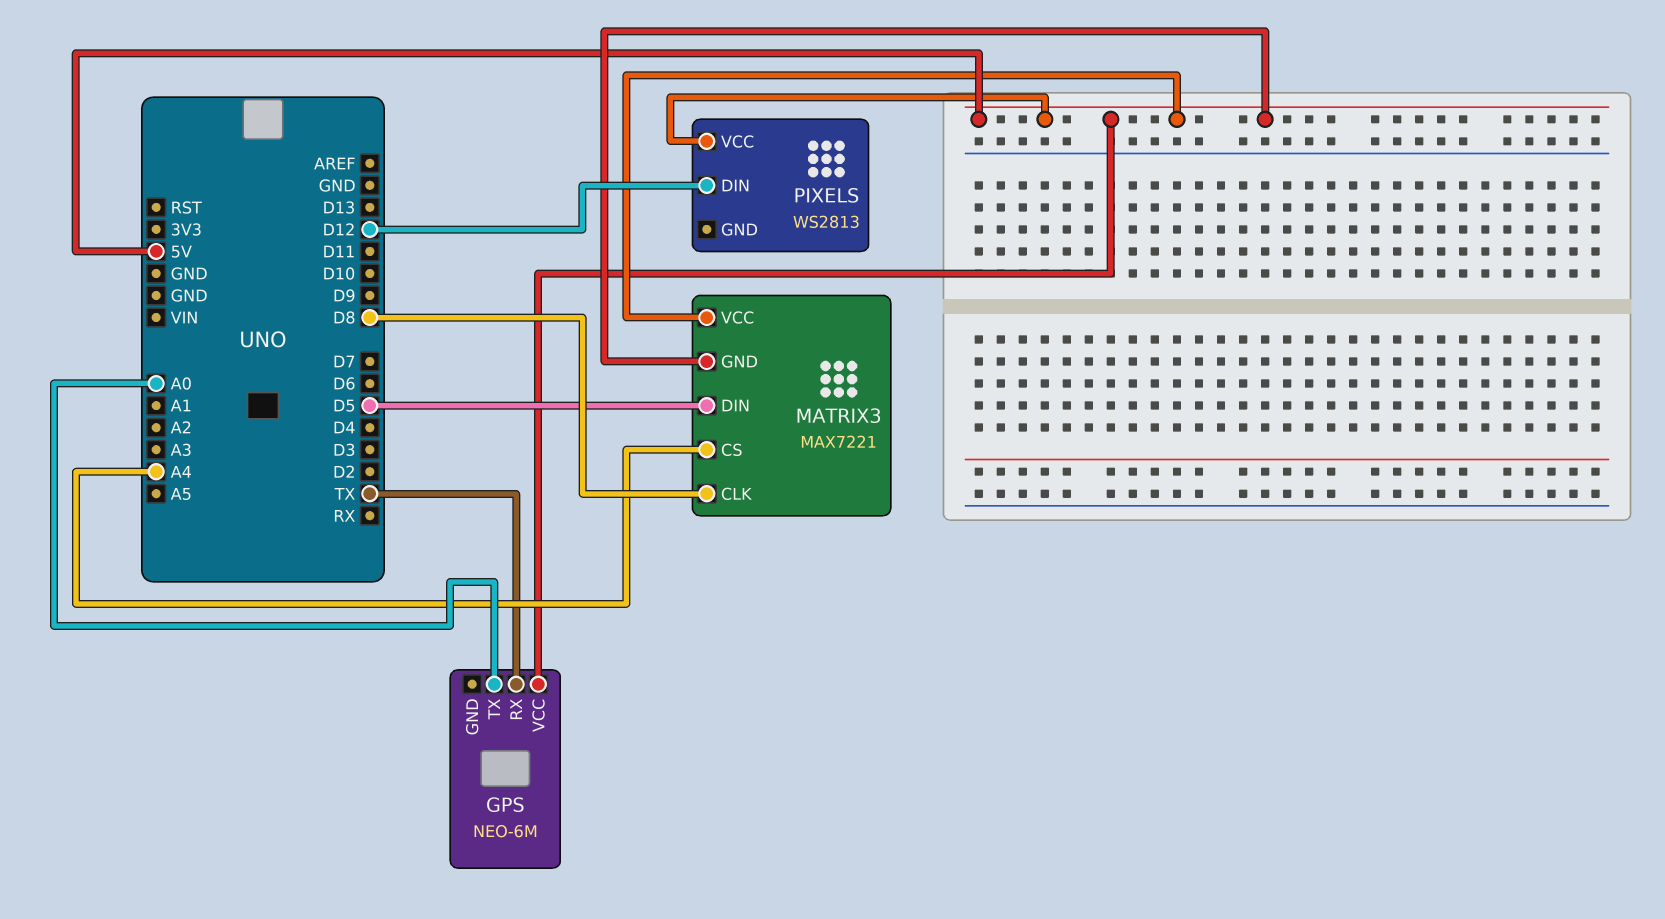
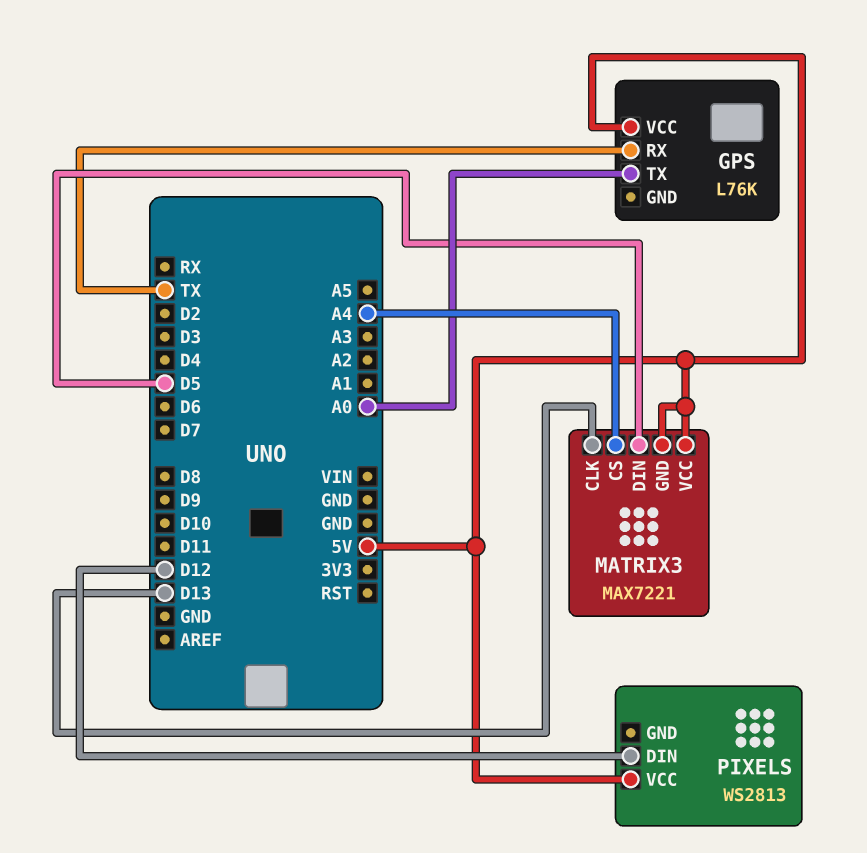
GPS: NEO-6M -> L76K
MATRIX3 pin CLK: D8 -> D13

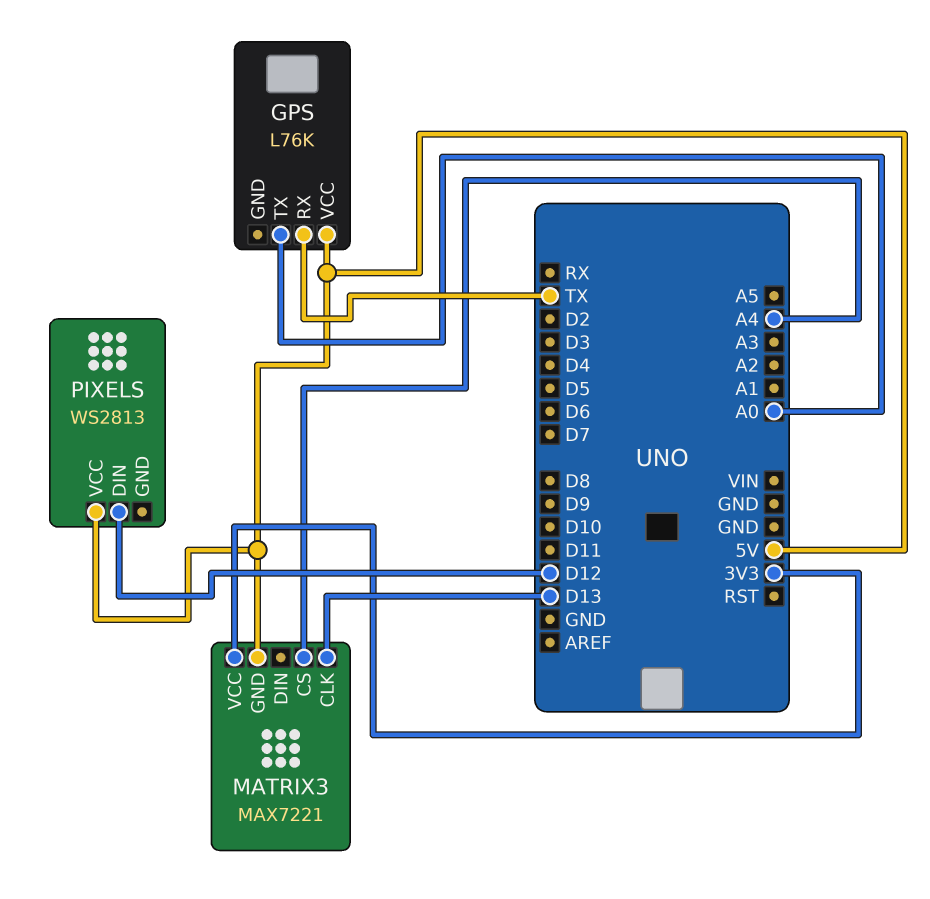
MATRIX3 pin DIN: D5 -> none
MATRIX3 pin VCC: 5V -> 3V3

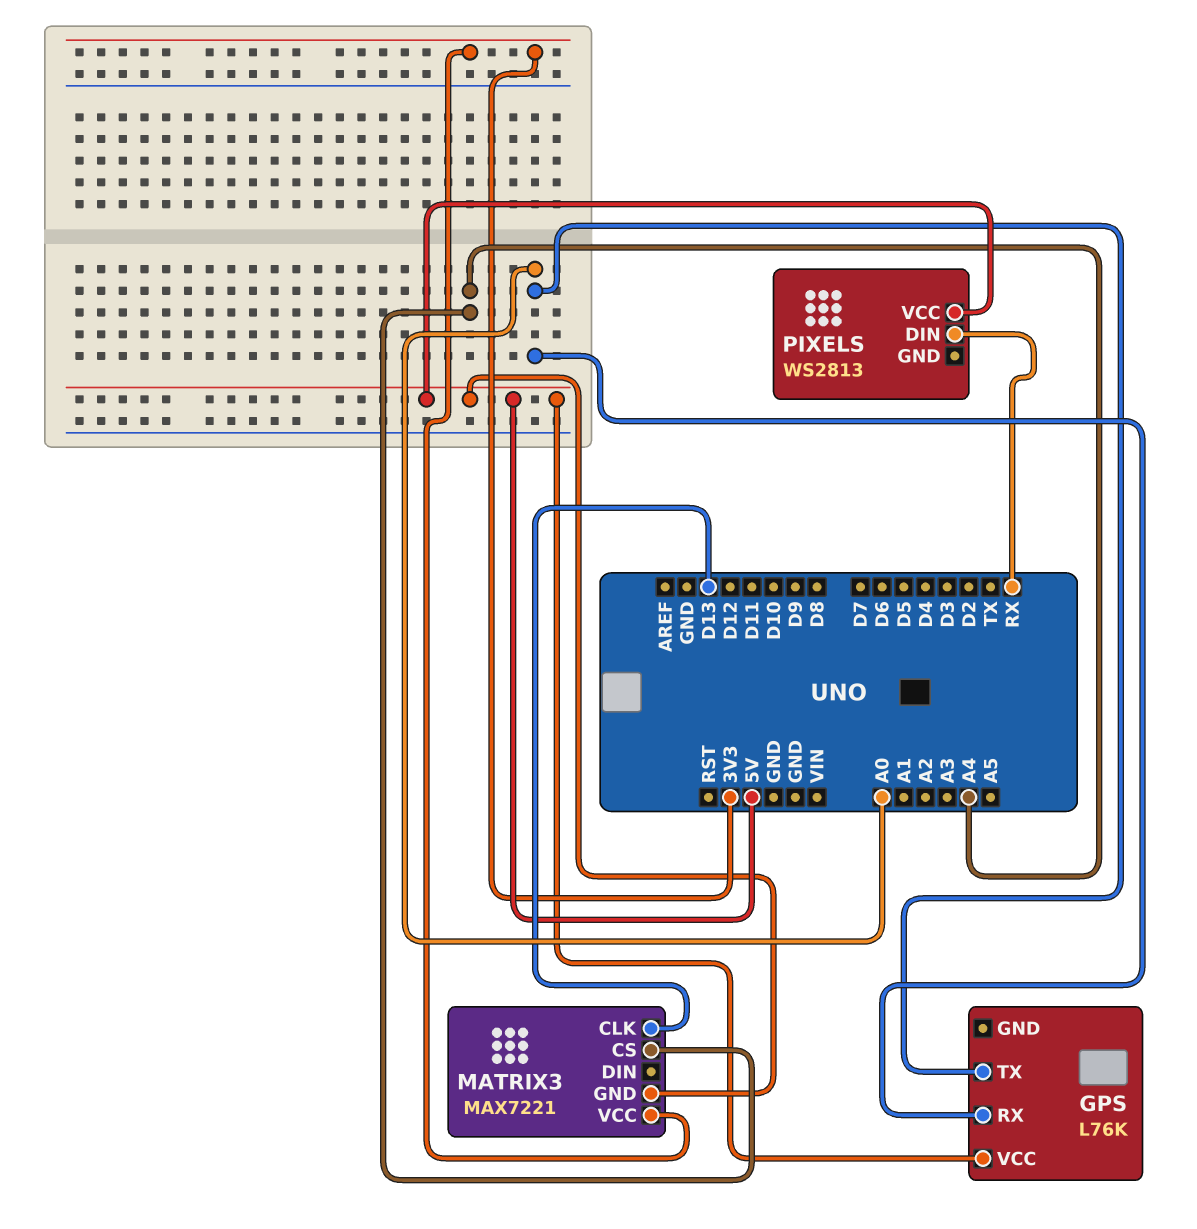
GPS pin RX: TX -> A0
PIXELS pin DIN: D12 -> RX

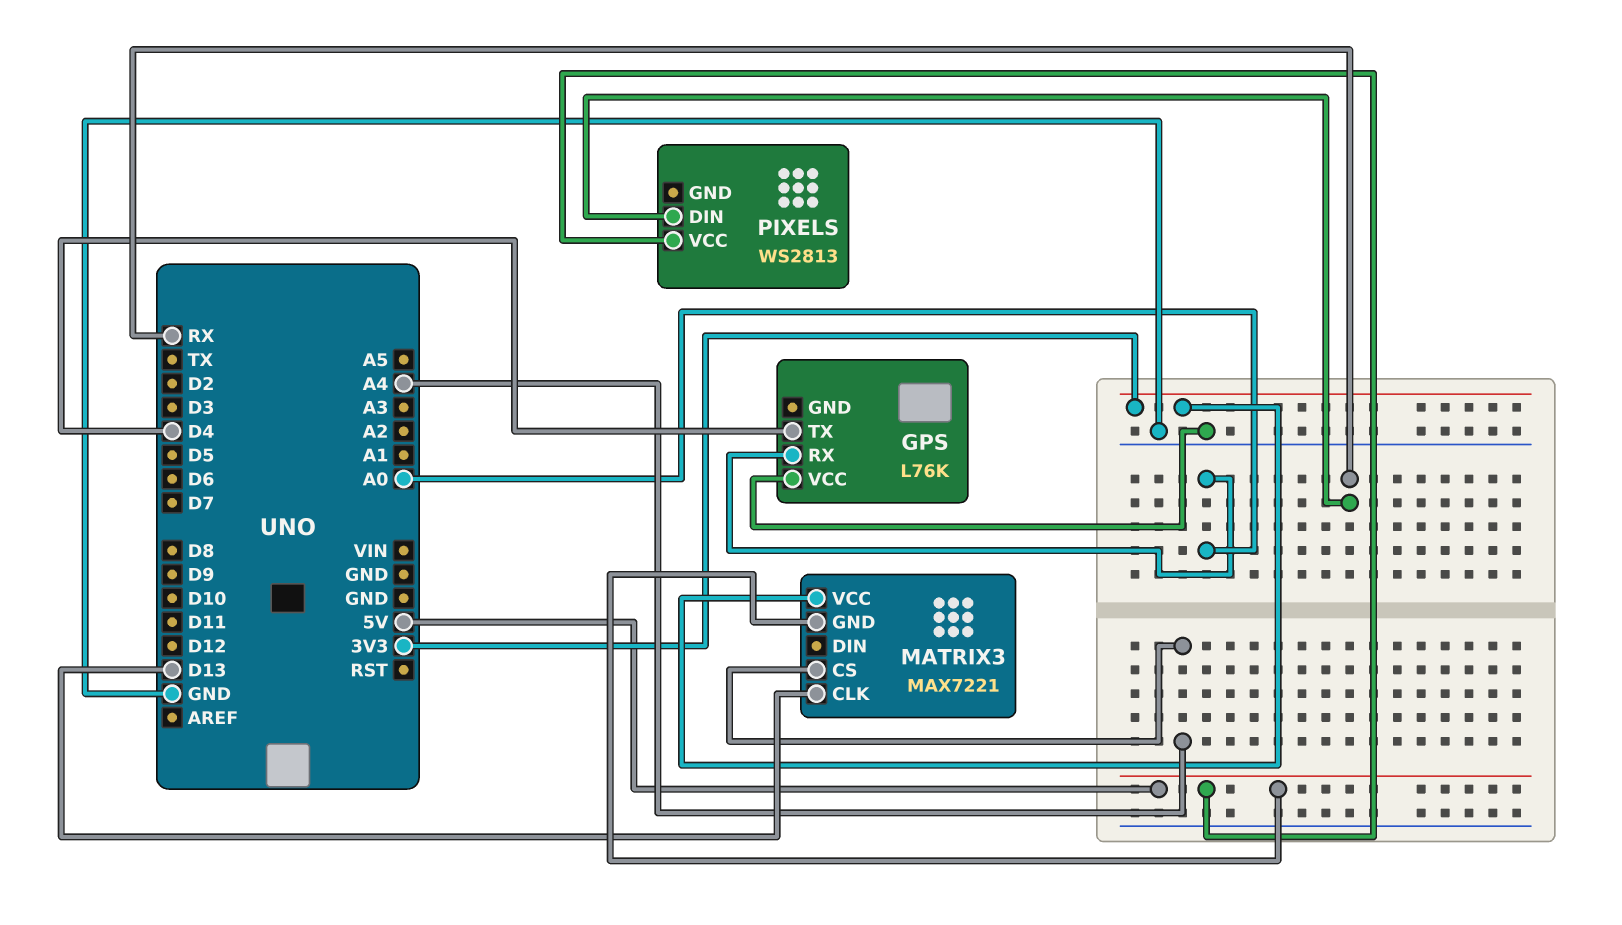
GPS pin TX: A0 -> D4
GPS pin VCC: 5V -> GND

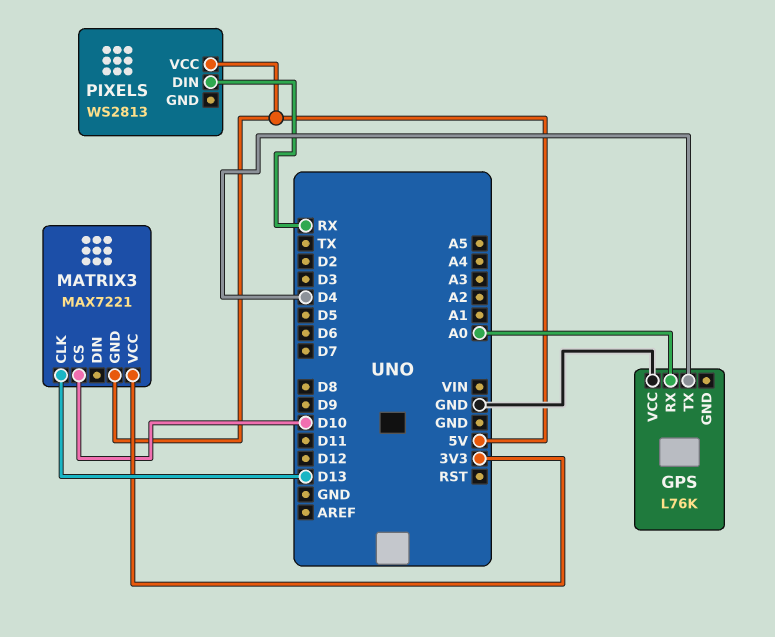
MATRIX3 pin CS: A4 -> D10

